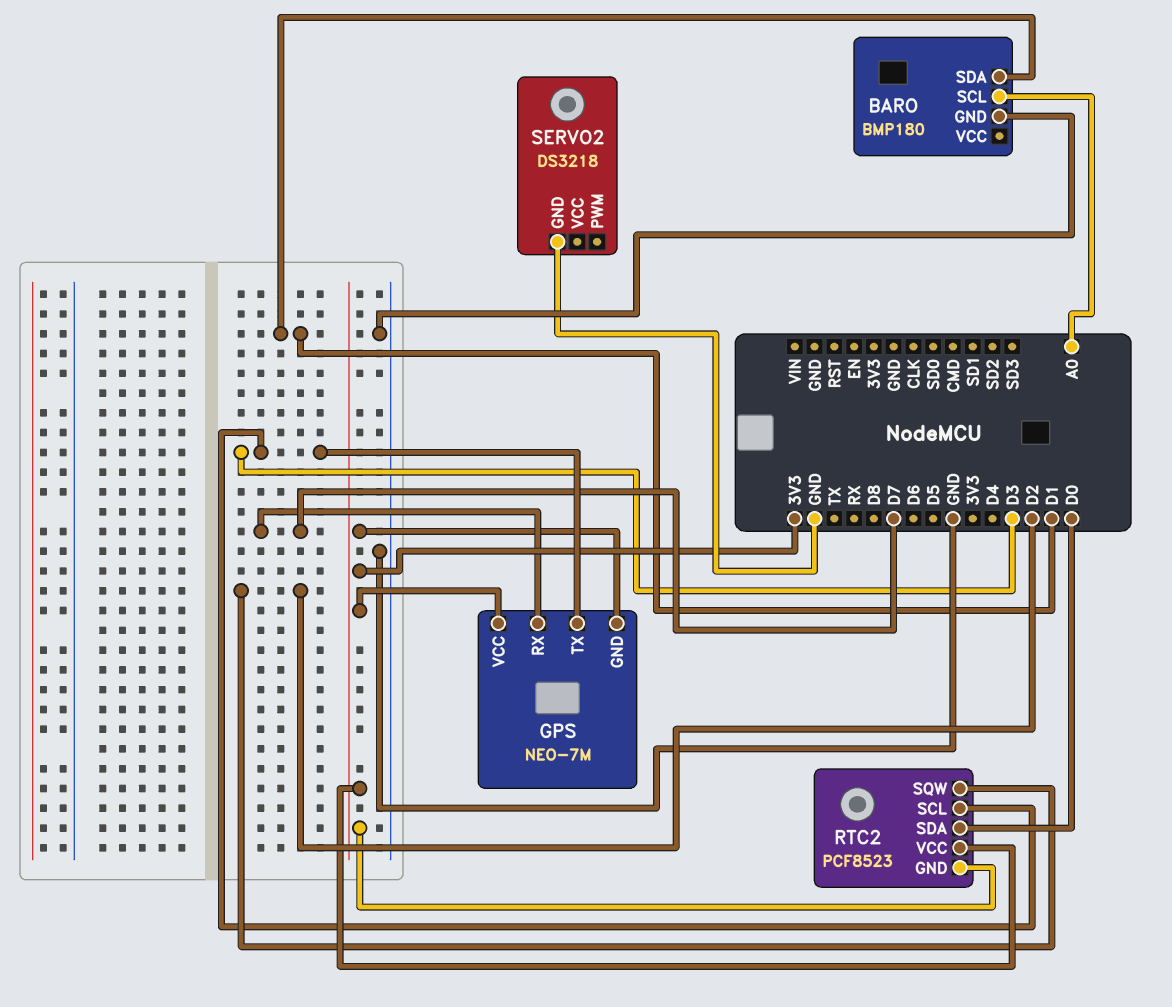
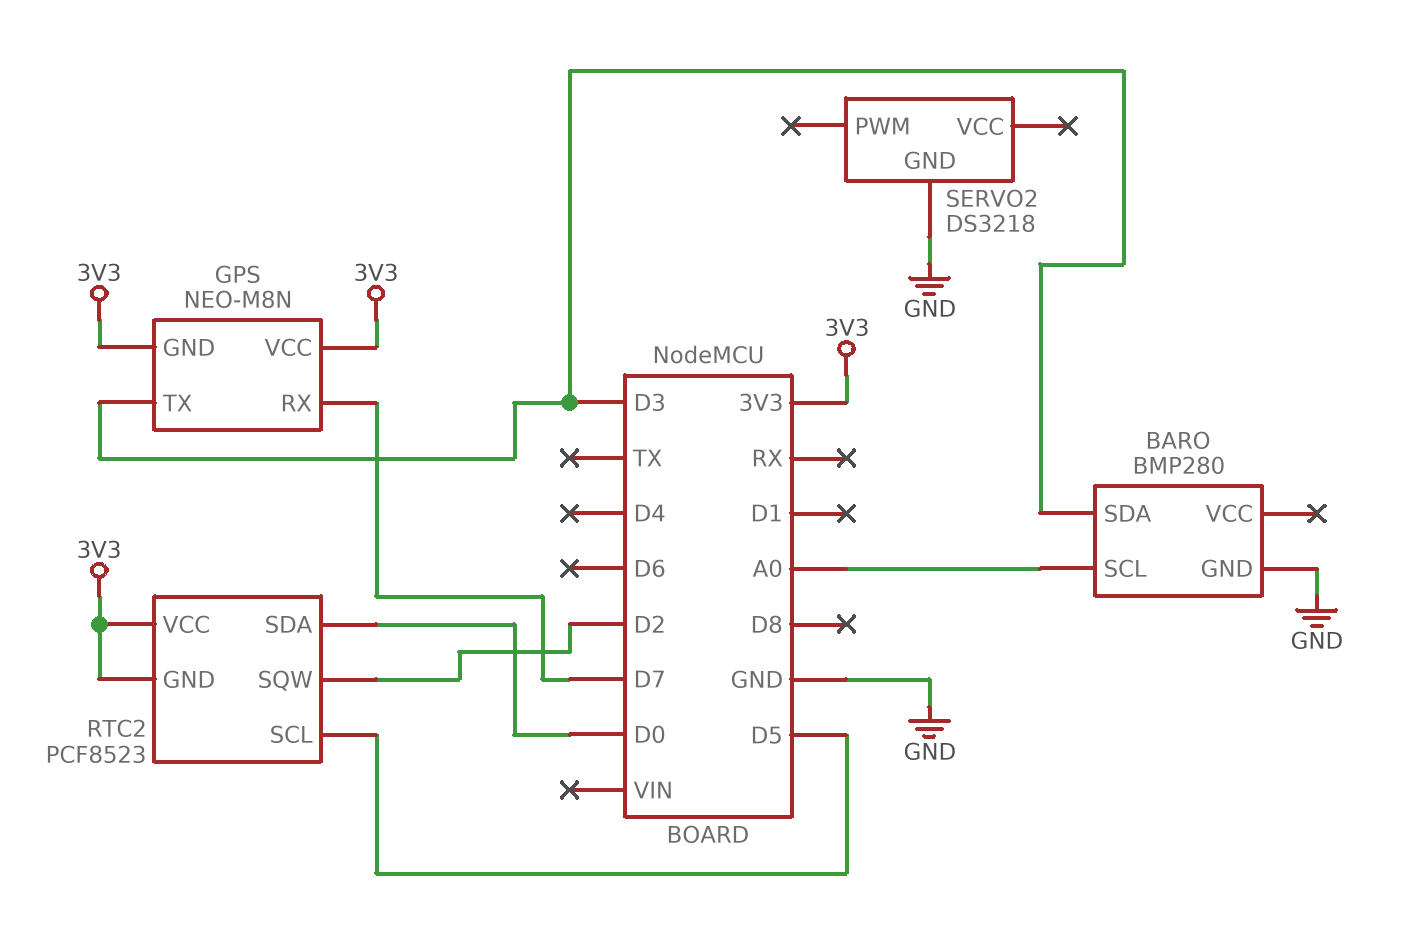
BARO: BMP180 -> BMP280
BARO pin SDA: D1 -> D3
GPS: NEO-7M -> NEO-M8N
RTC2 pin SCL: D3 -> D5

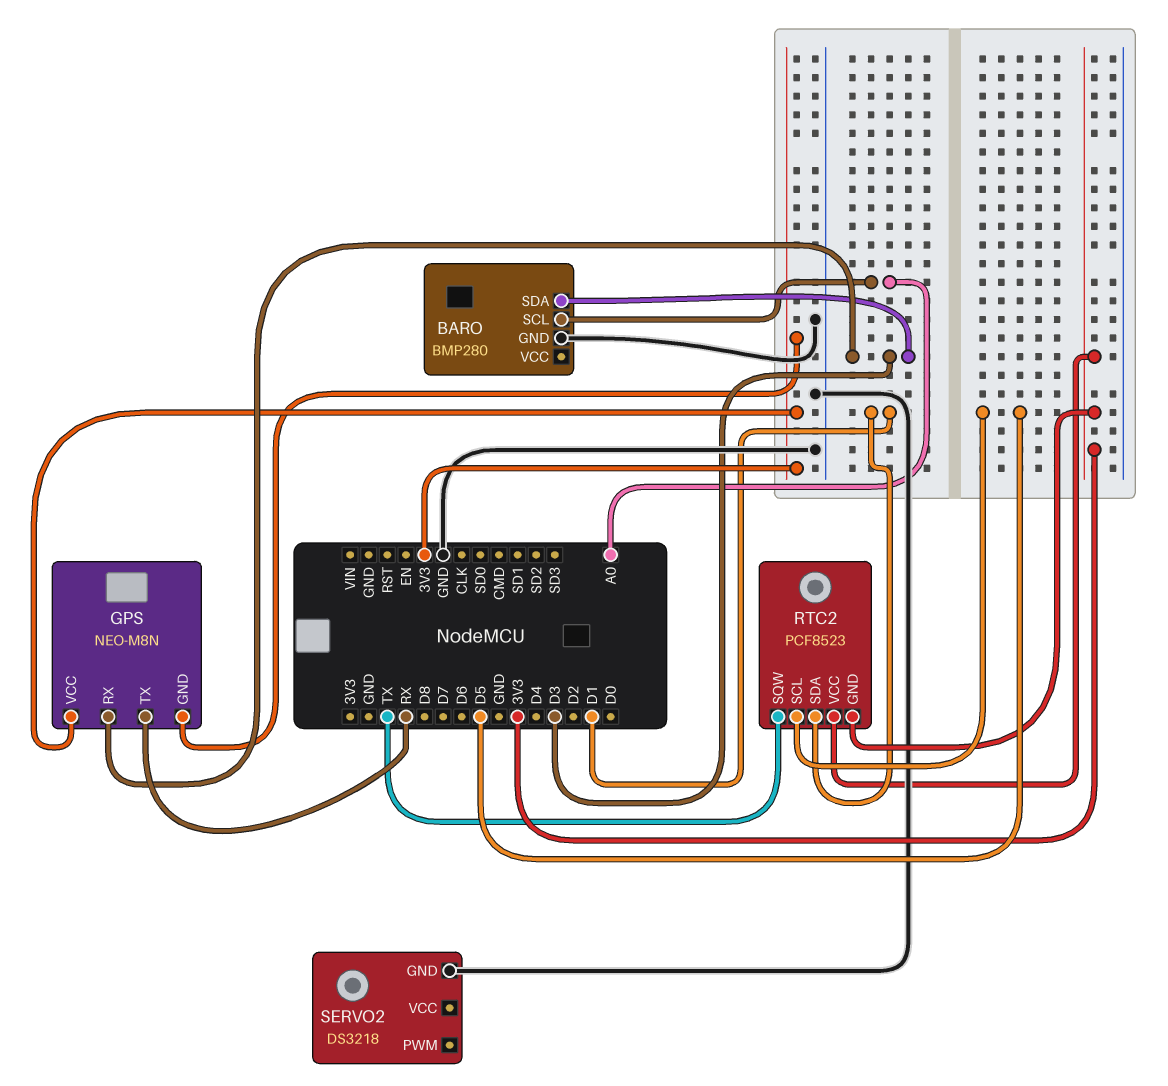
GPS pin RX: D7 -> D3
GPS pin TX: D3 -> RX
RTC2 pin SDA: D0 -> D1
RTC2 pin SQW: D2 -> TX

